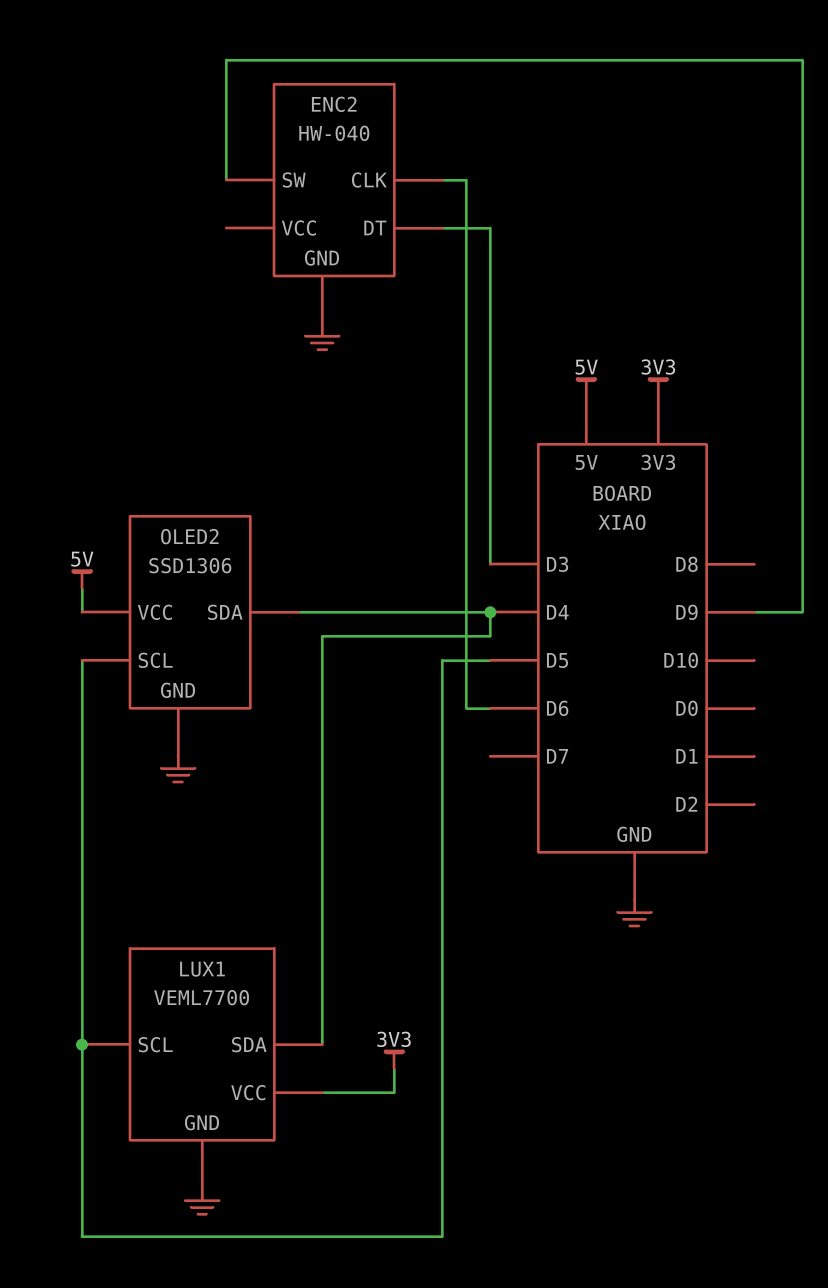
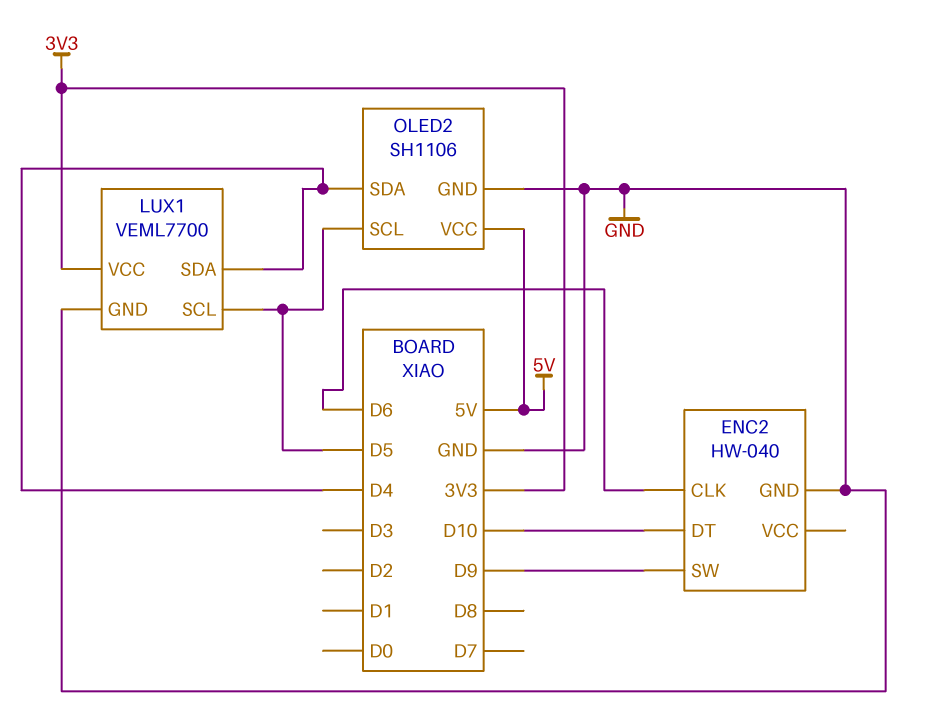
ENC2 pin DT: D3 -> D10
OLED2: SSD1306 -> SH1106

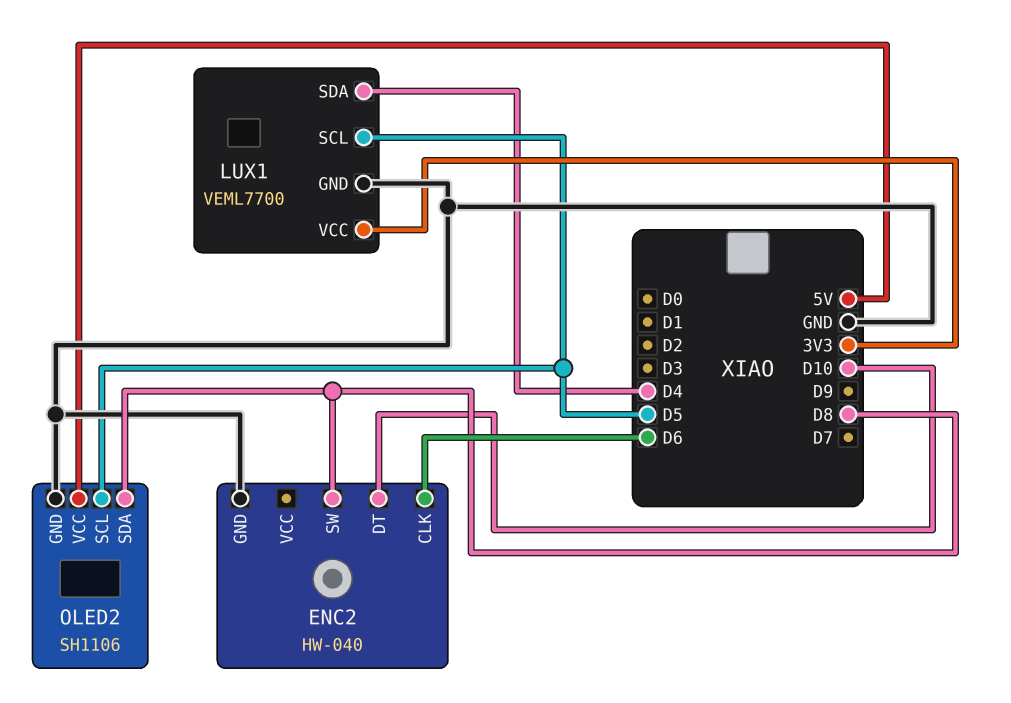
ENC2 pin SW: D9 -> D8
OLED2 pin SDA: D4 -> D8

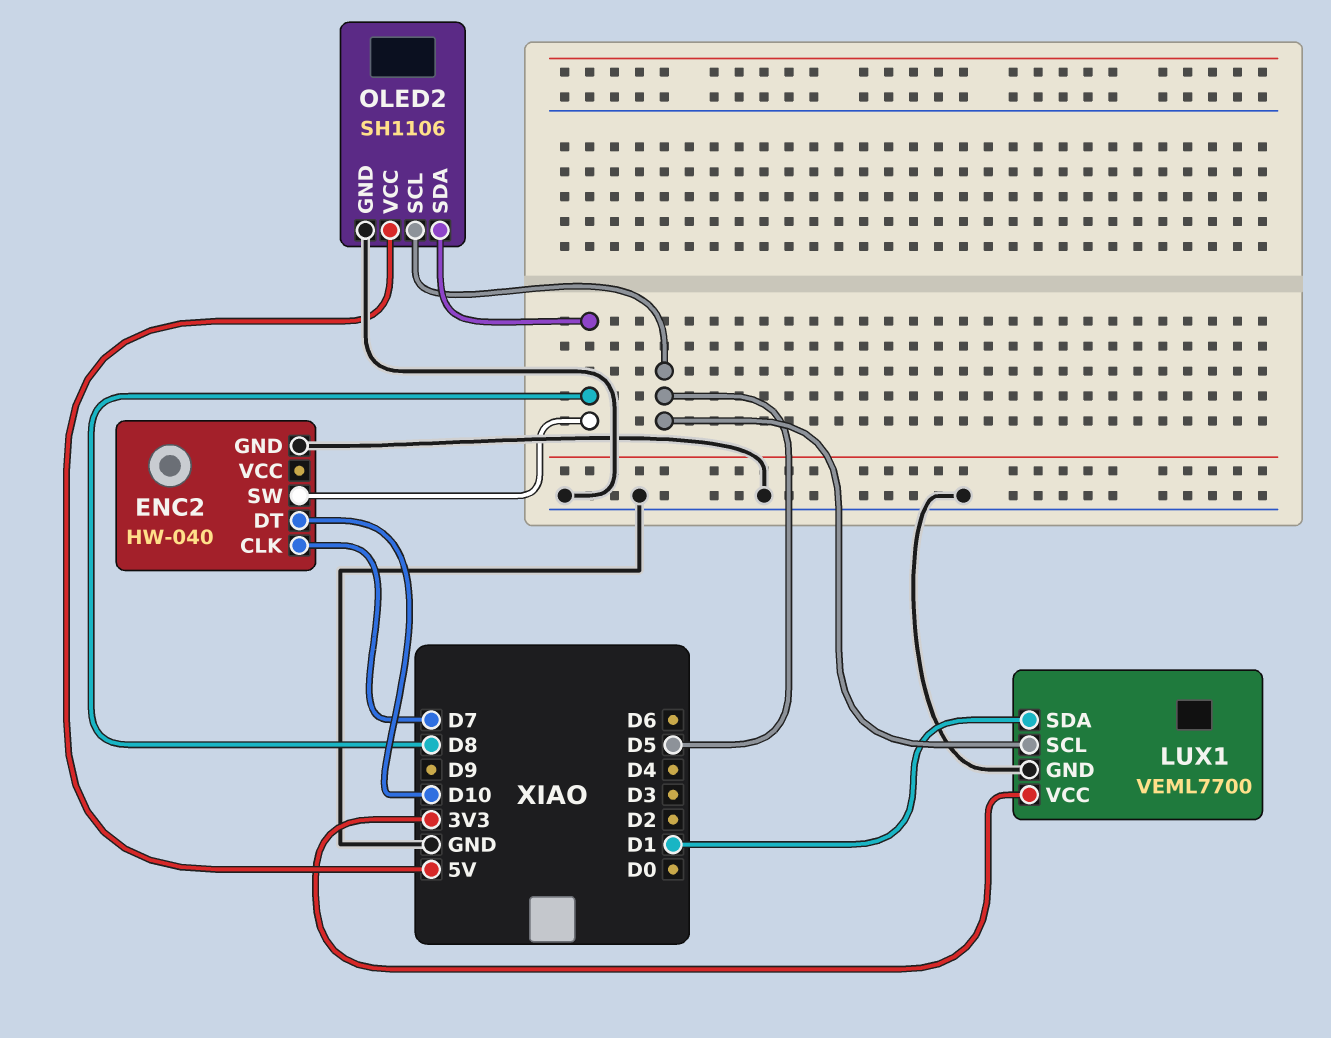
ENC2 pin CLK: D6 -> D7
LUX1 pin SDA: D4 -> D1

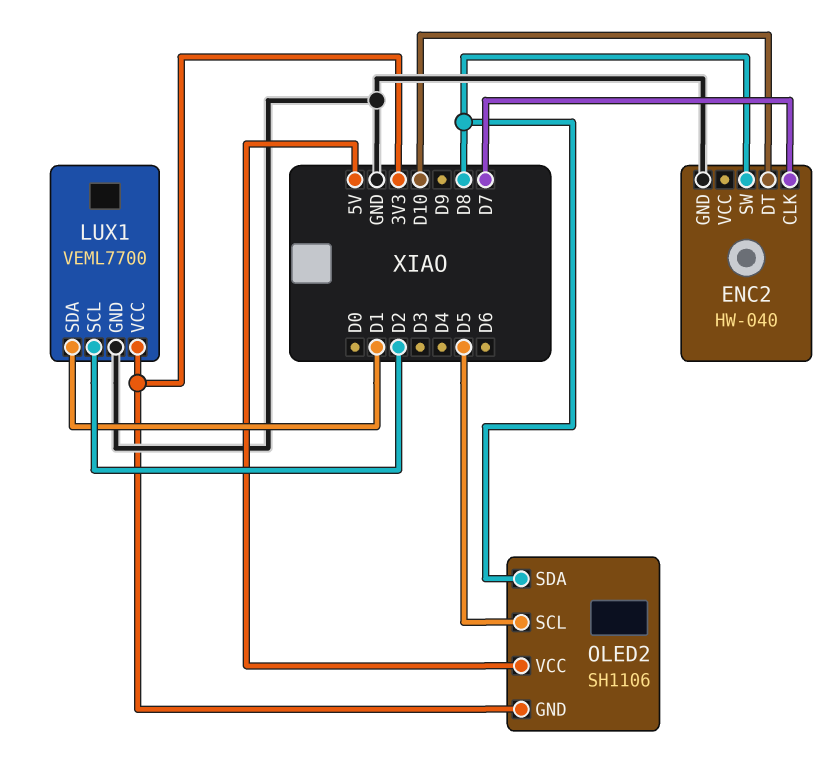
LUX1 pin SCL: D5 -> D2
OLED2 pin GND: GND -> 3V3

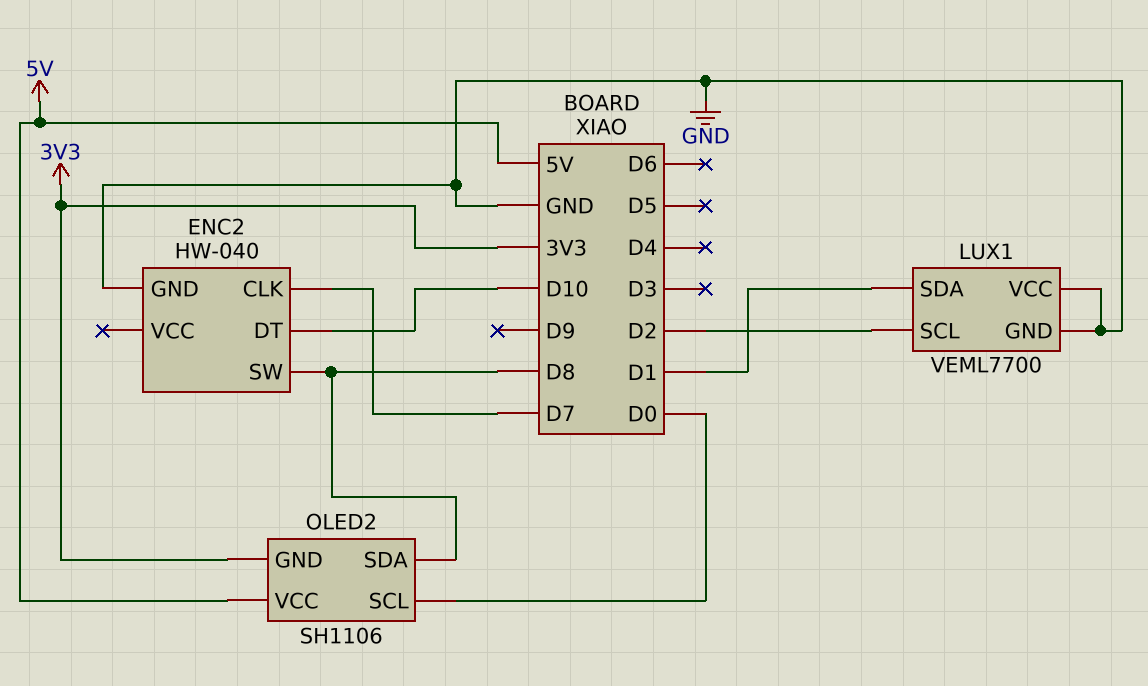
LUX1 pin VCC: 3V3 -> GND
OLED2 pin SCL: D5 -> D0

